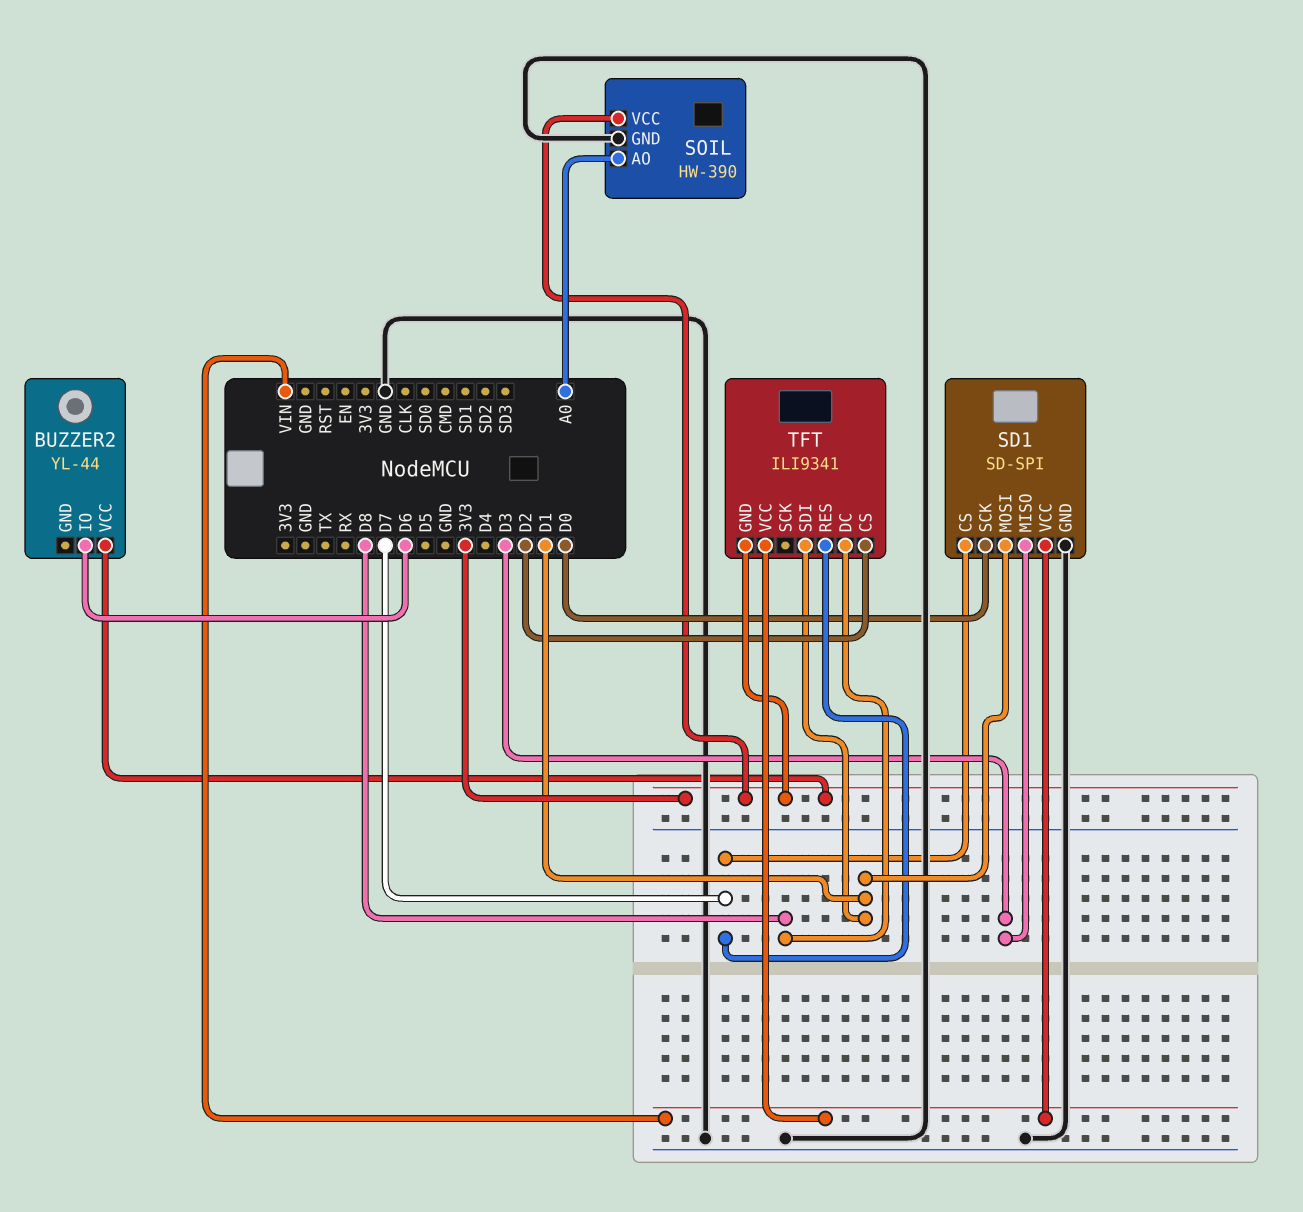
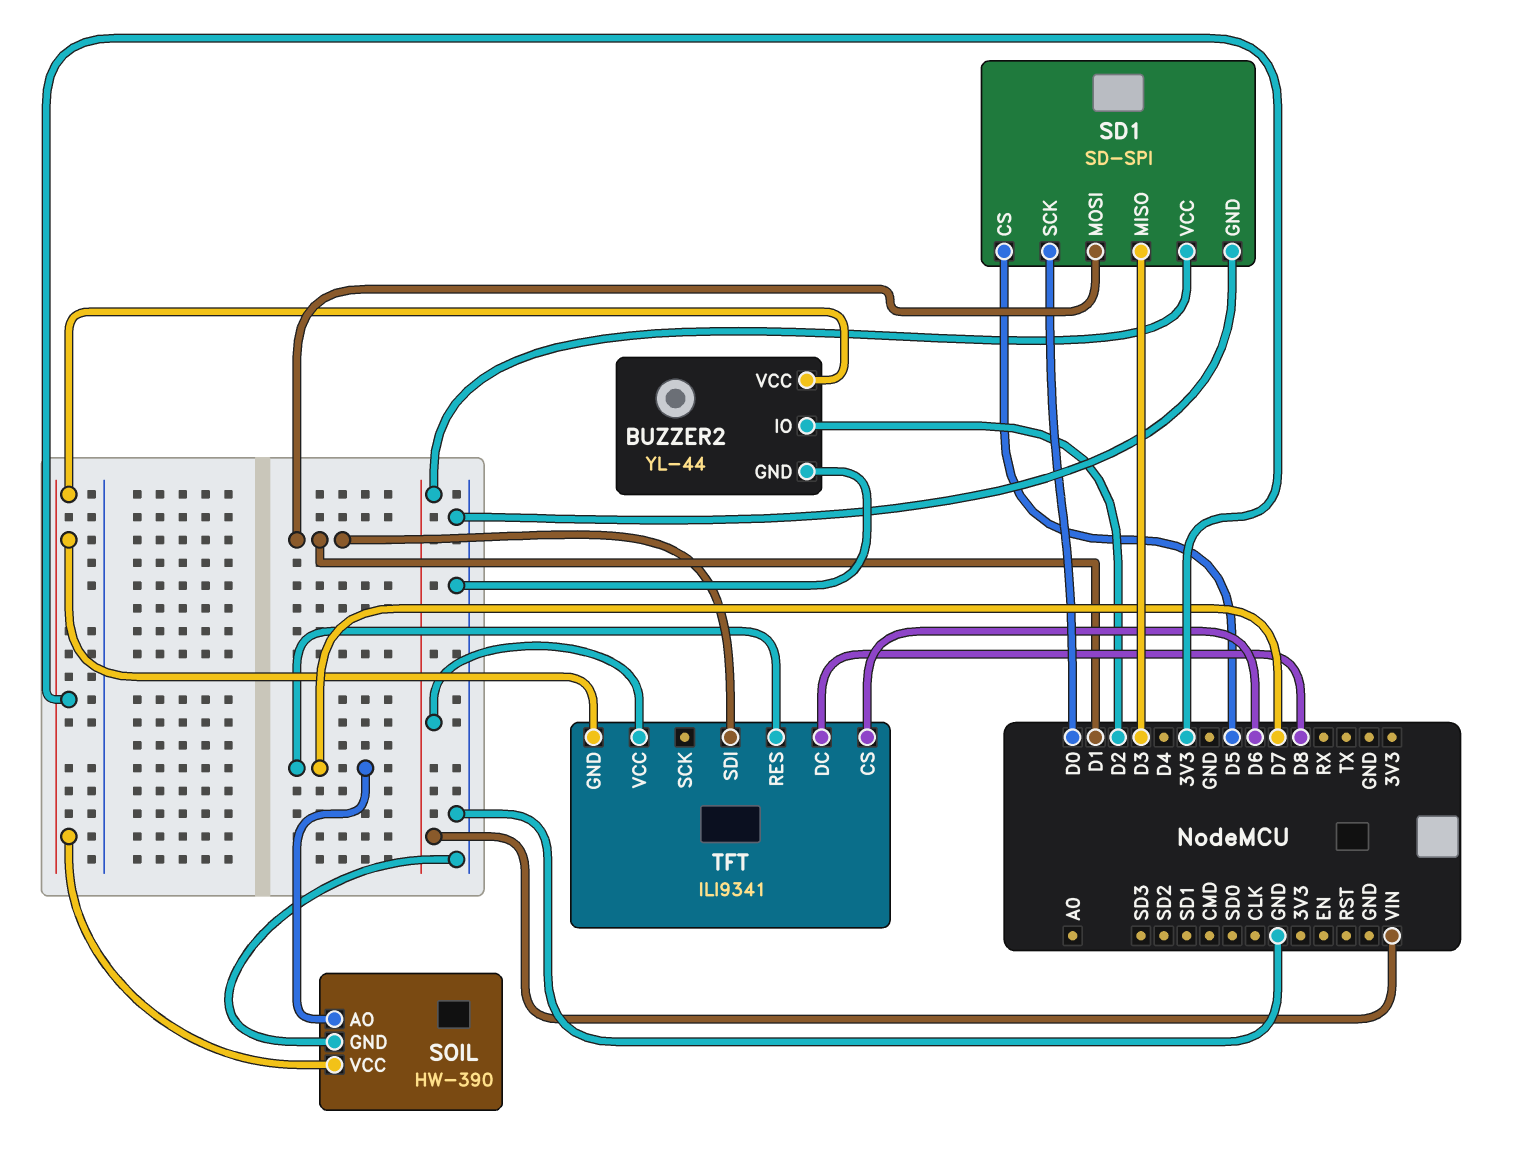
BUZZER2 pin GND: none -> GND
BUZZER2 pin IO: D6 -> D2
SD1 pin CS: D7 -> D5
SOIL pin AO: A0 -> D7
TFT pin CS: D2 -> D6

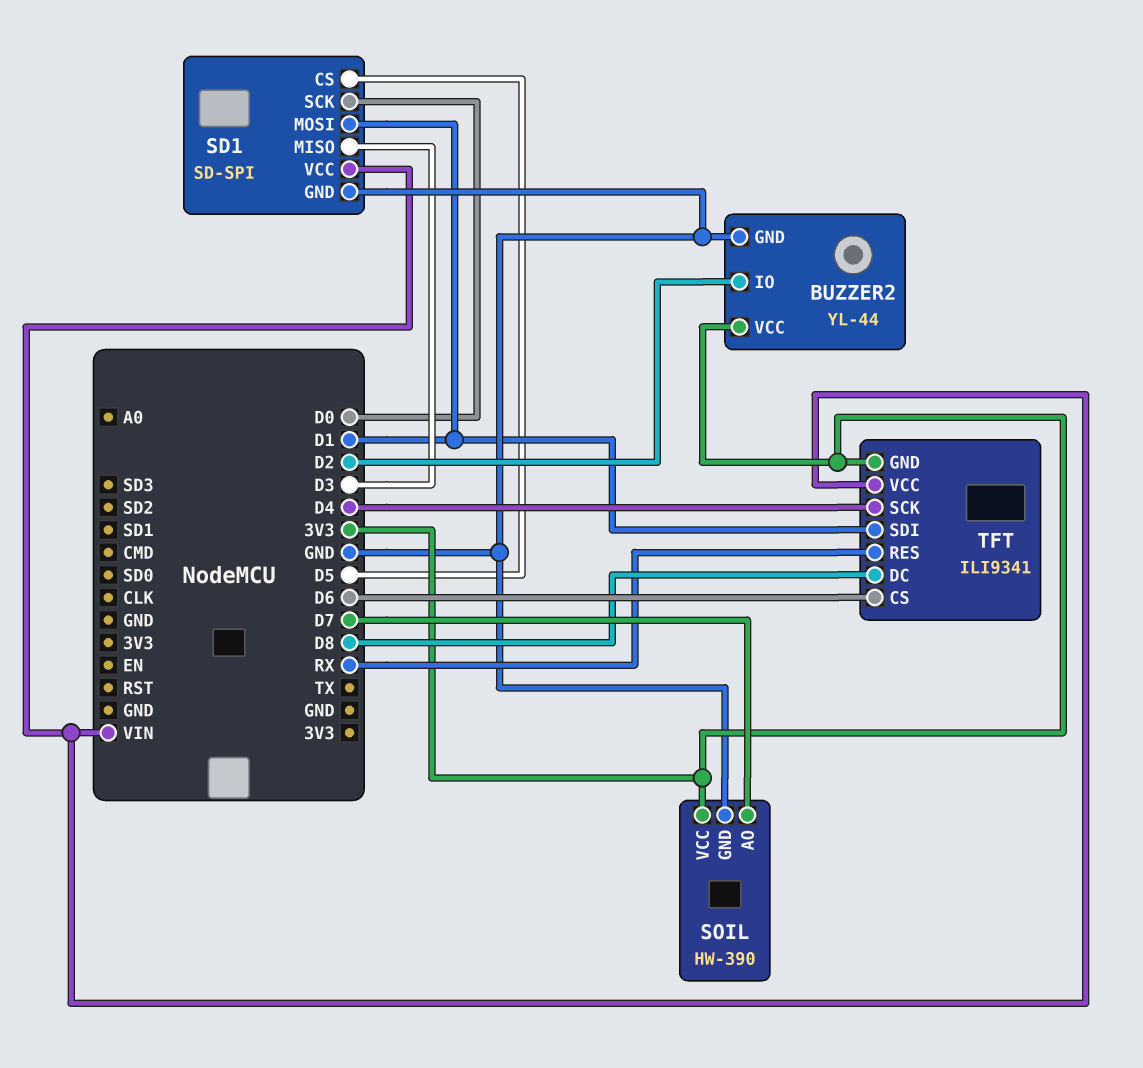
TFT pin RES: D7 -> RX
TFT pin SCK: none -> D4

